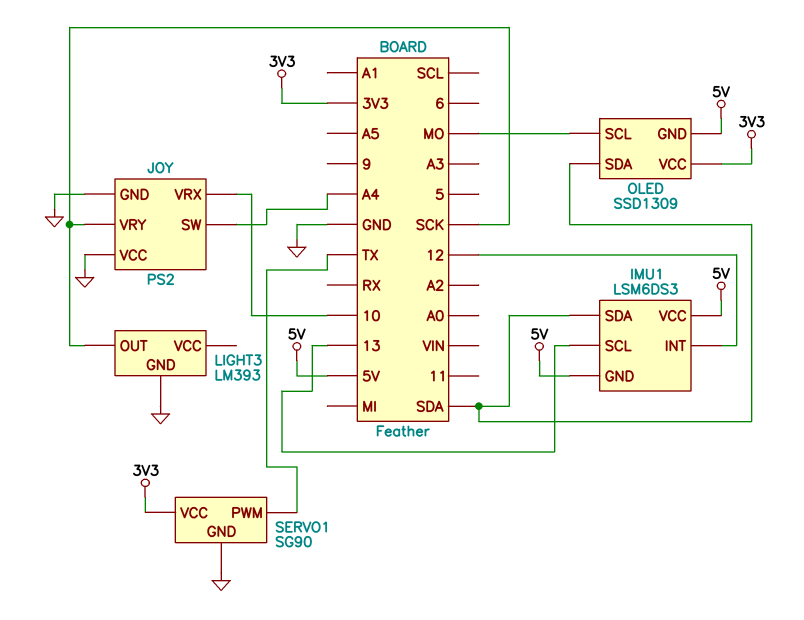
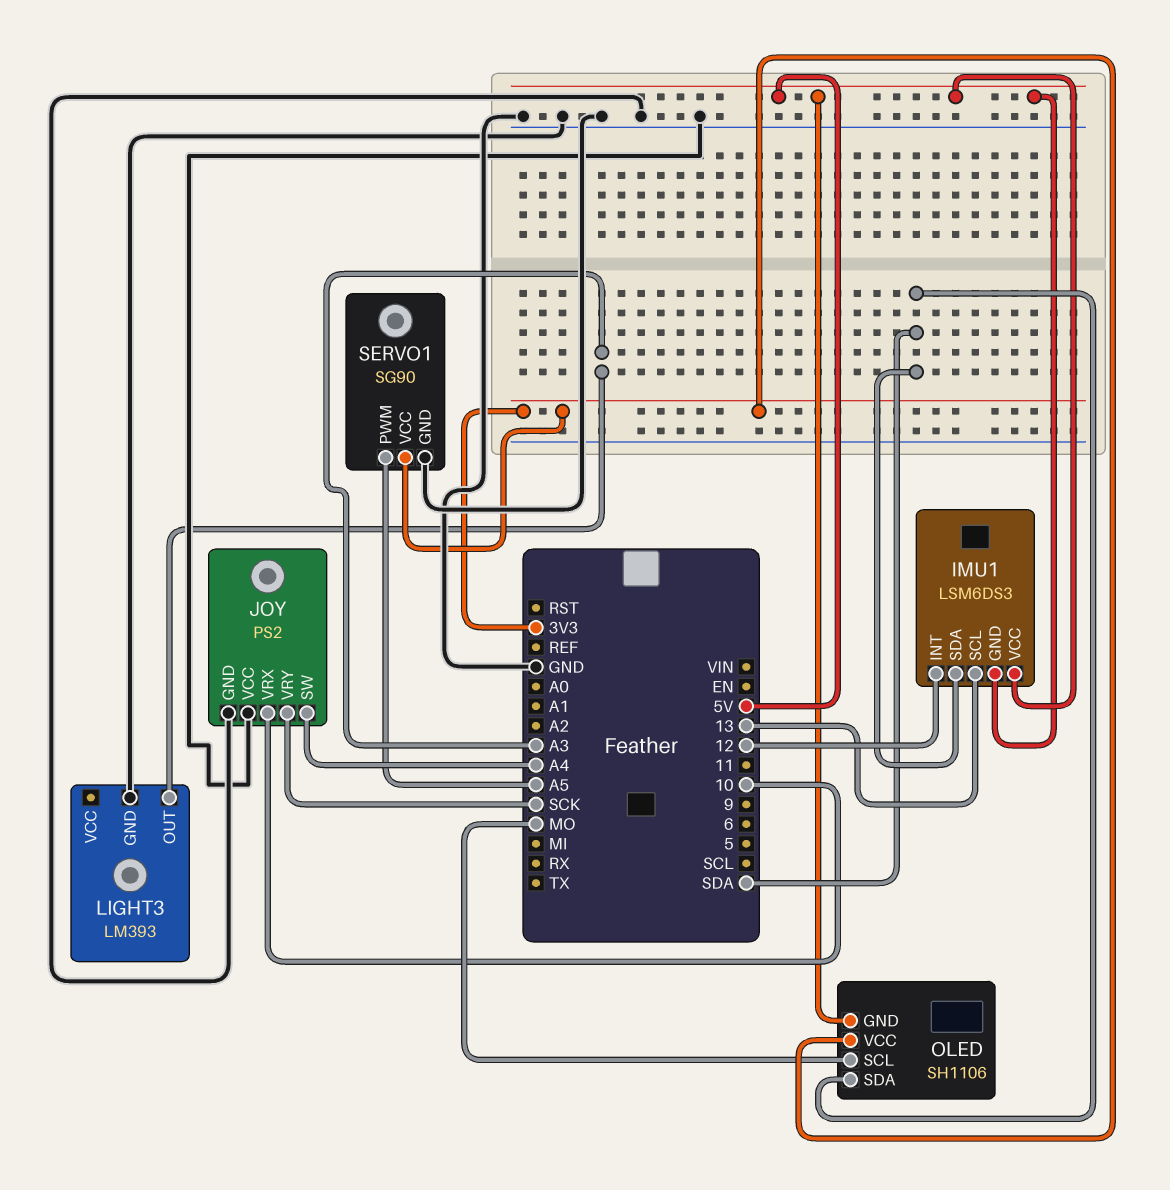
LIGHT3 pin OUT: SCK -> A3
OLED: SSD1309 -> SH1106
SERVO1 pin PWM: TX -> A5

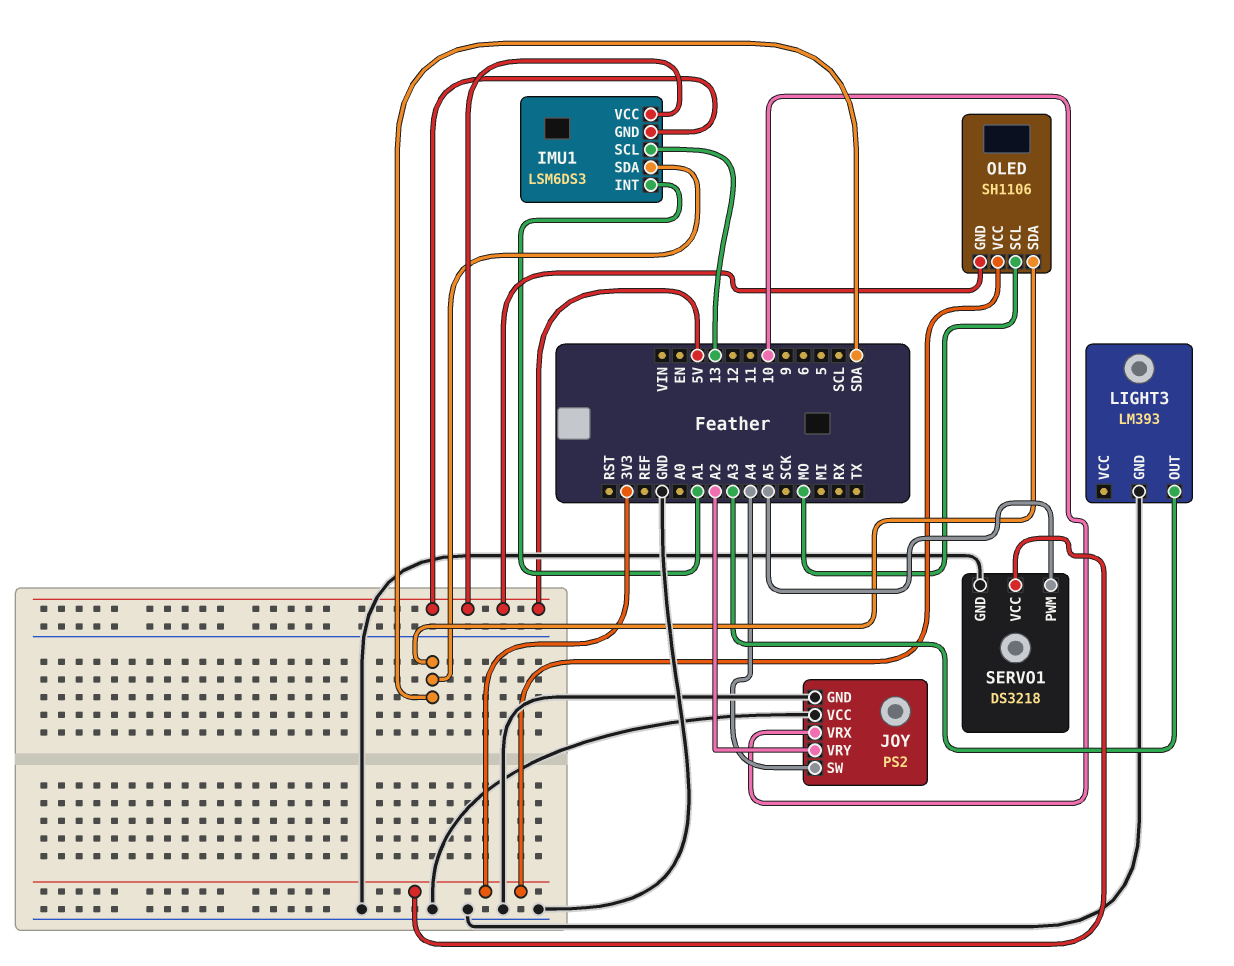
IMU1 pin INT: 12 -> A1
JOY pin VRY: SCK -> A2
SERVO1: SG90 -> DS3218

